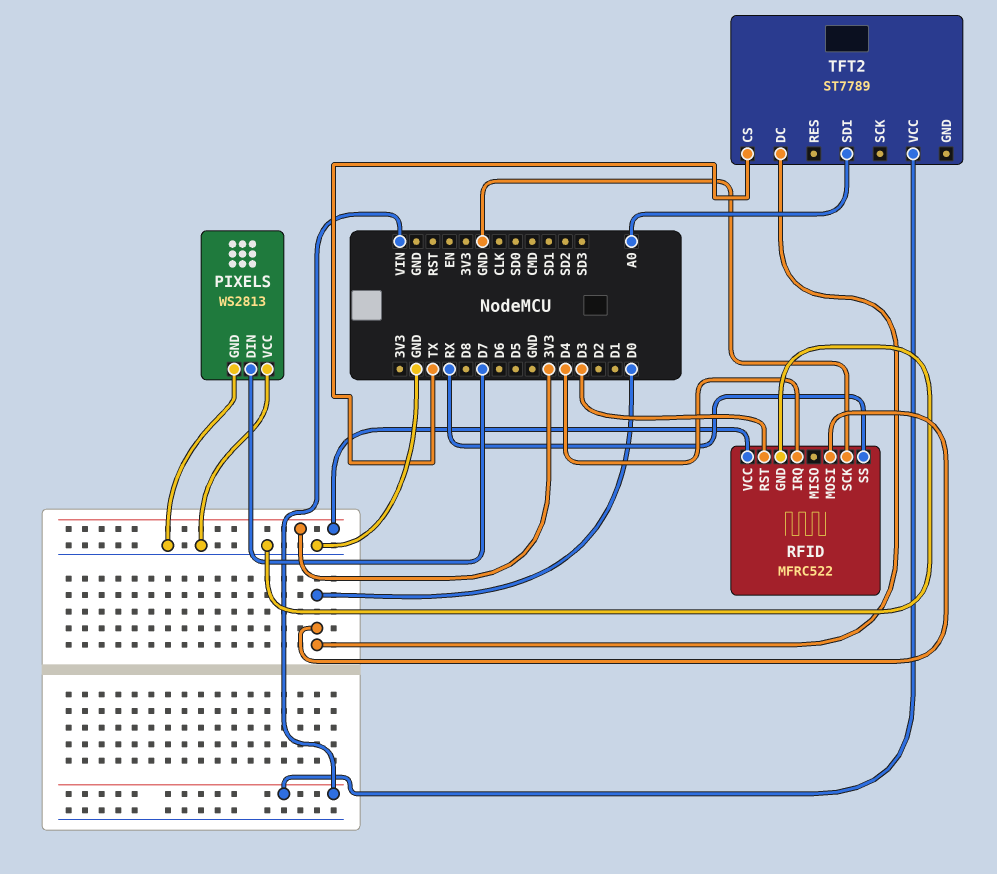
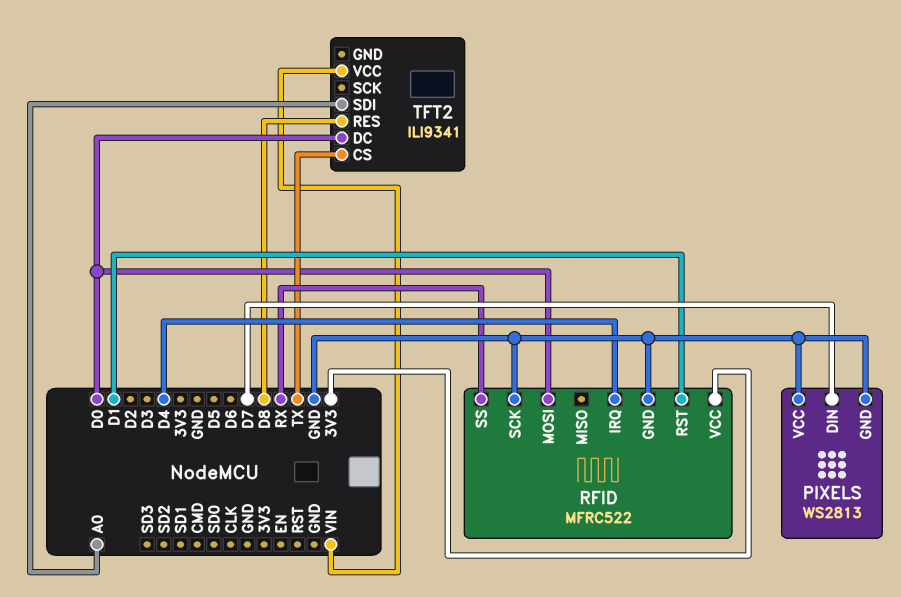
RFID pin RST: D3 -> D1
TFT2: ST7789 -> ILI9341
TFT2 pin RES: none -> D8

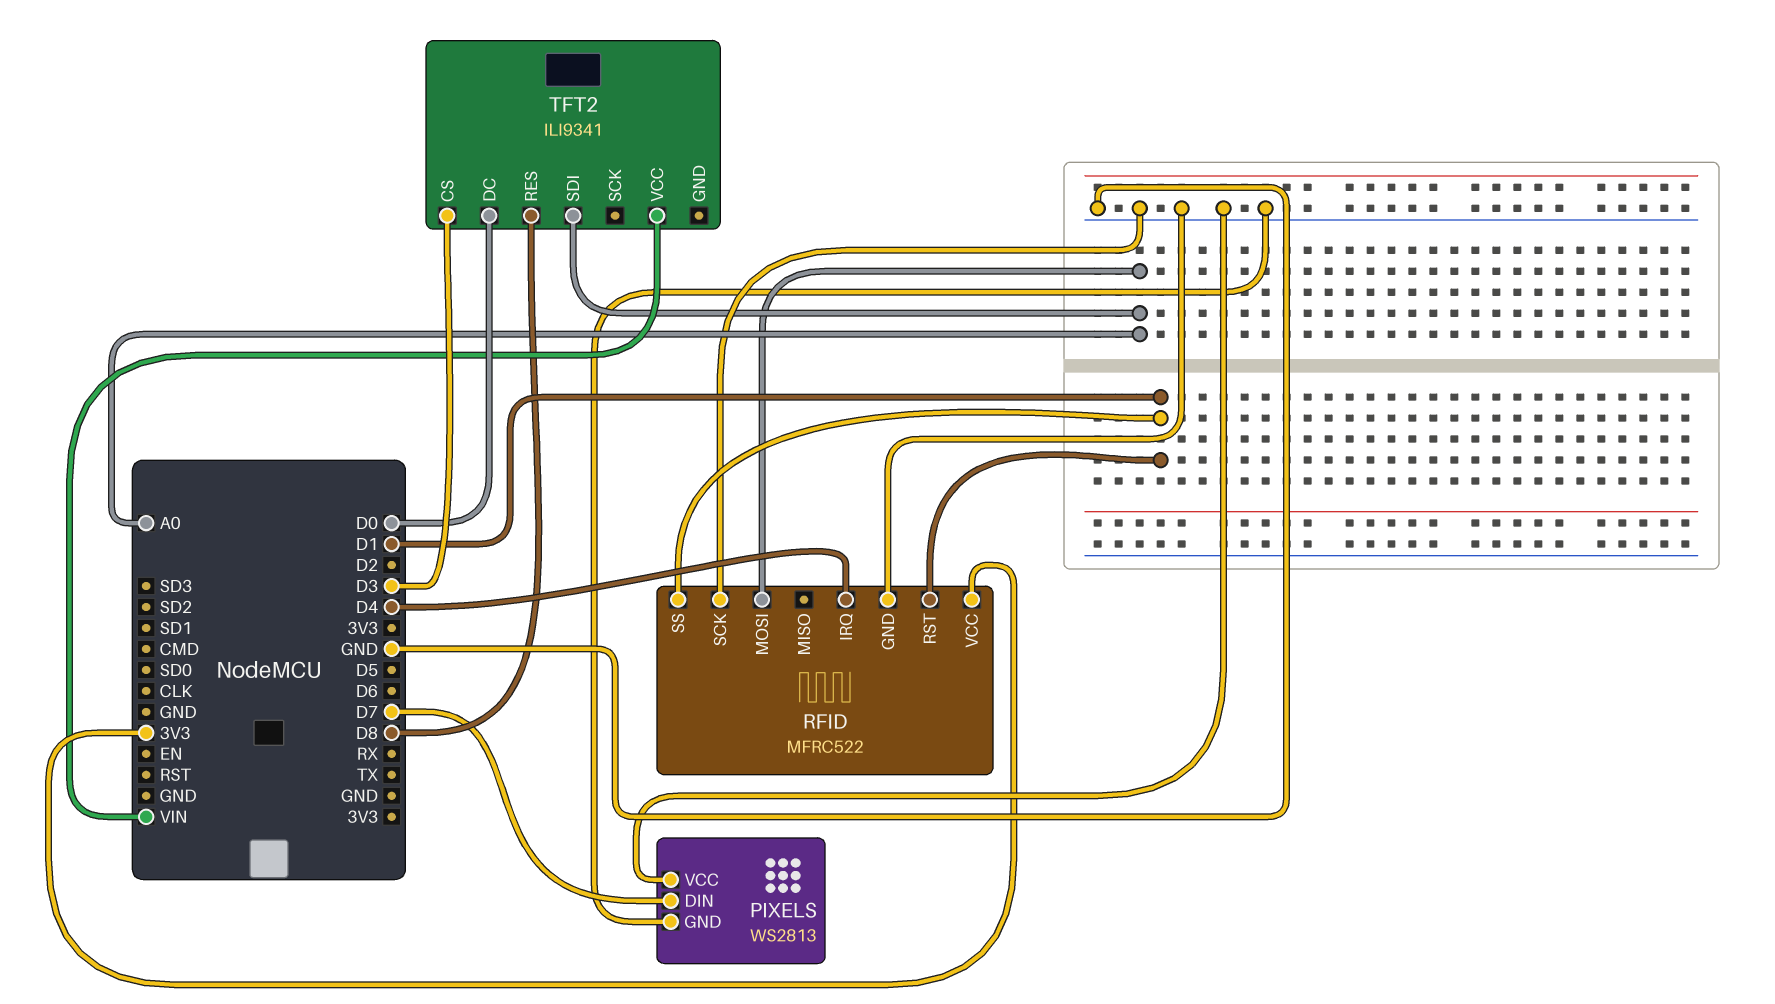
RFID pin MOSI: D0 -> A0
RFID pin SS: RX -> D1
TFT2 pin CS: TX -> D3

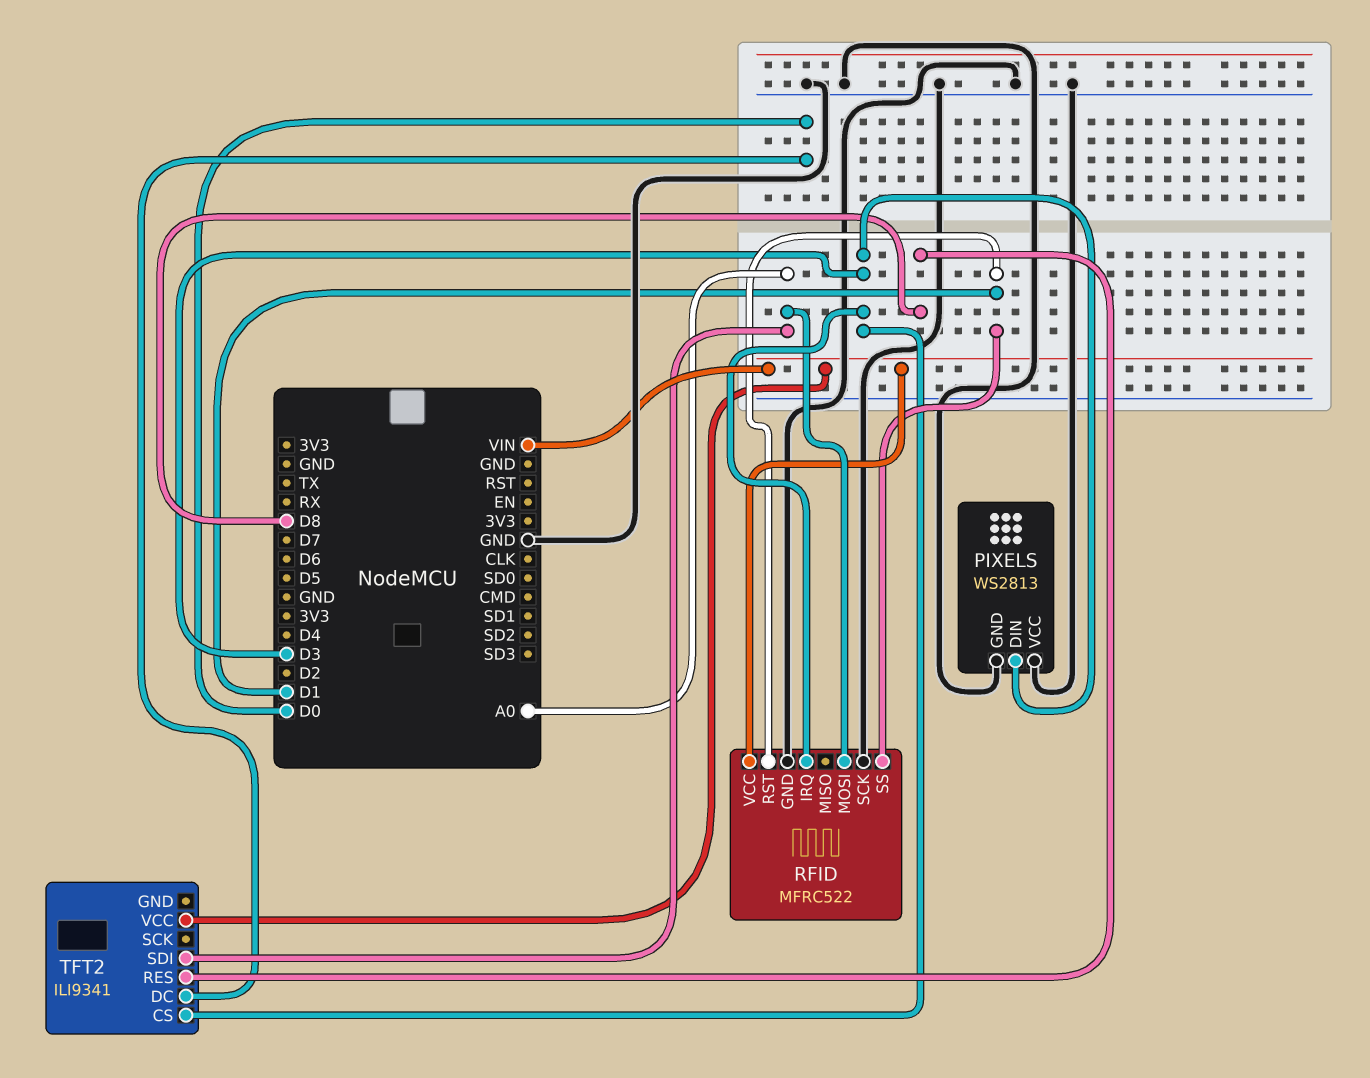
PIXELS pin DIN: D7 -> D3
RFID pin IRQ: D4 -> D3
RFID pin VCC: 3V3 -> VIN

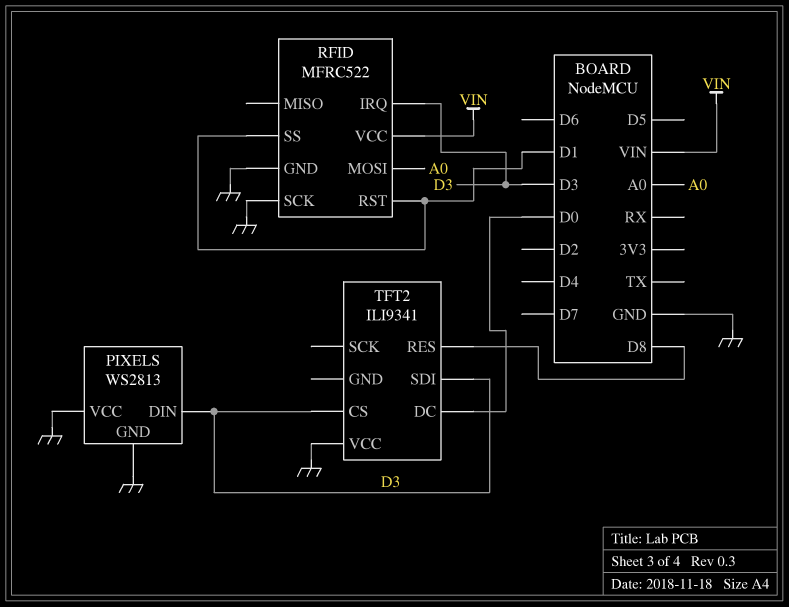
TFT2 pin SDI: A0 -> D3
TFT2 pin VCC: VIN -> GND

